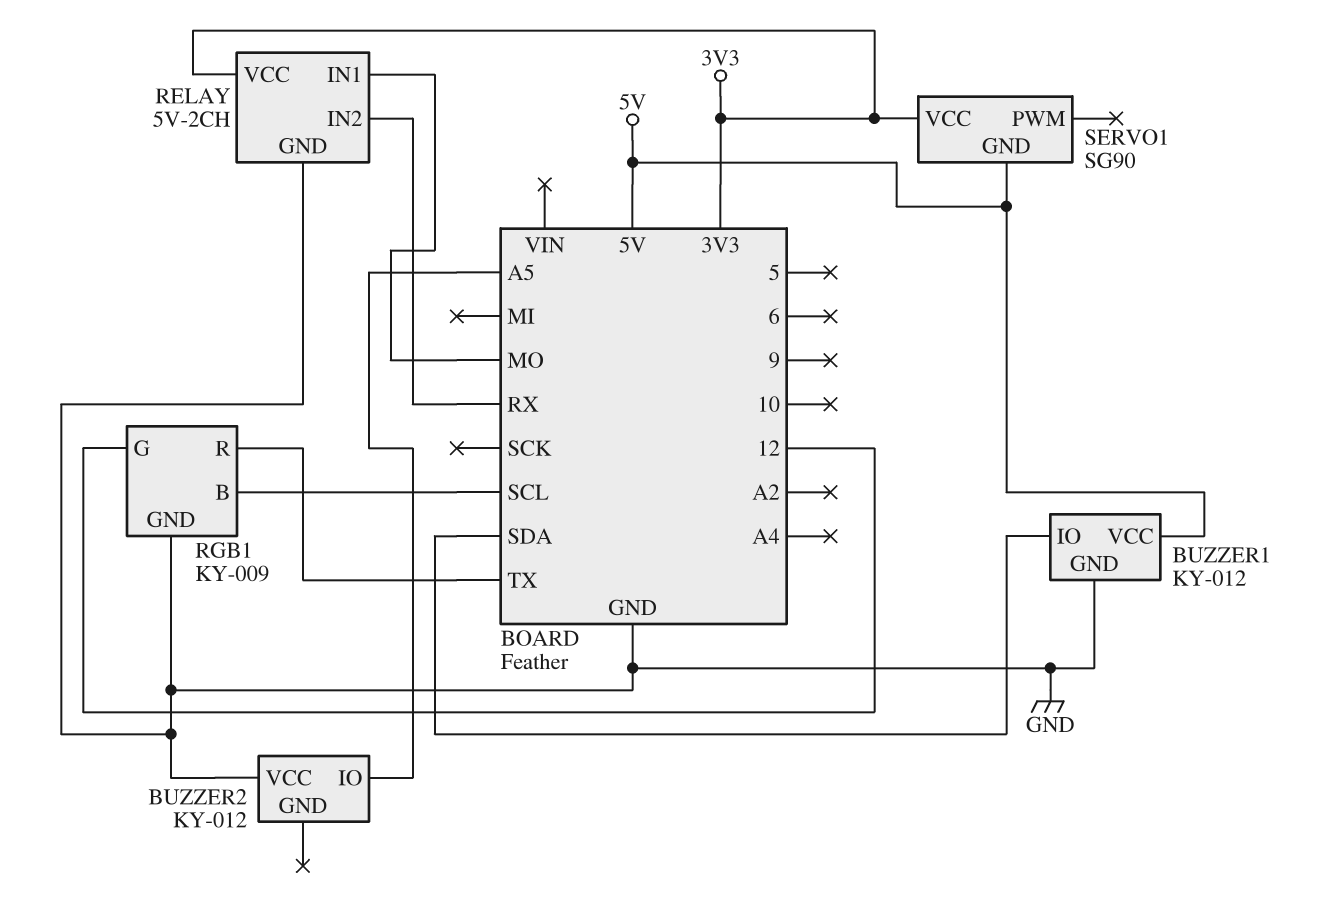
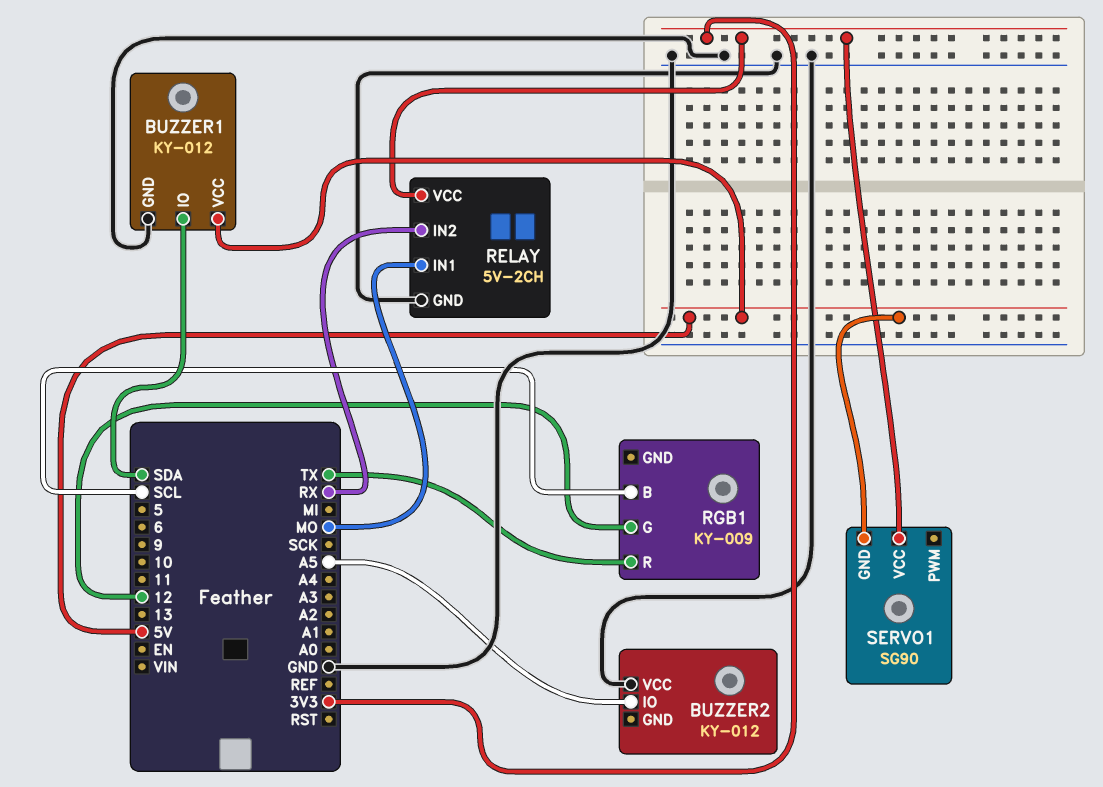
RGB1 pin GND: GND -> none

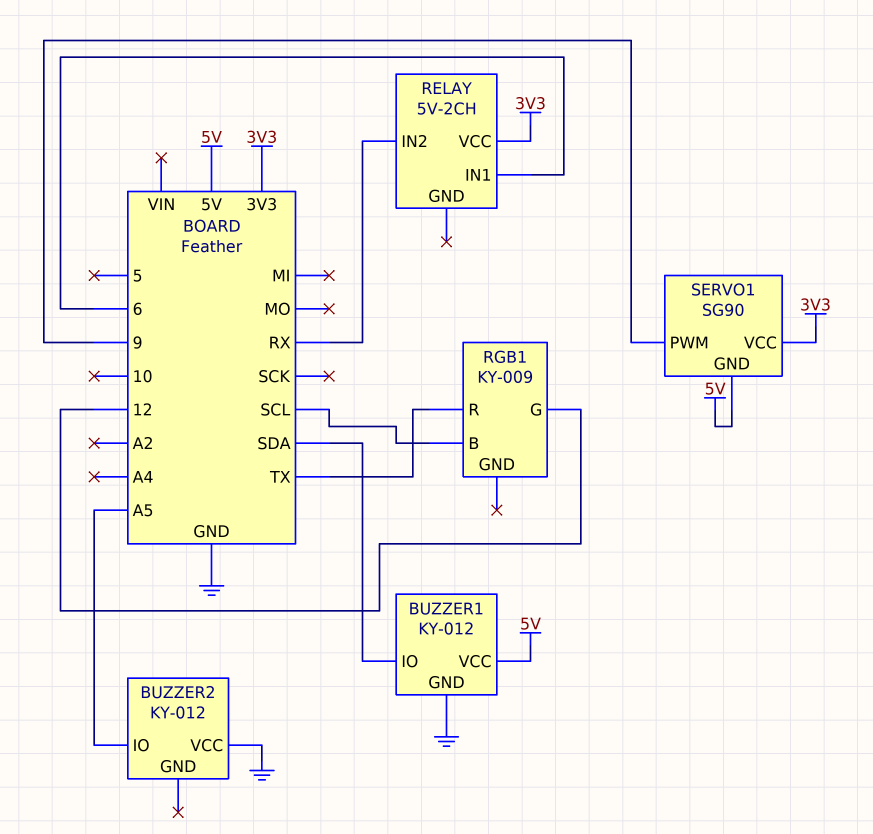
RELAY pin GND: GND -> none
RELAY pin IN1: MO -> 6
SERVO1 pin PWM: none -> 9

